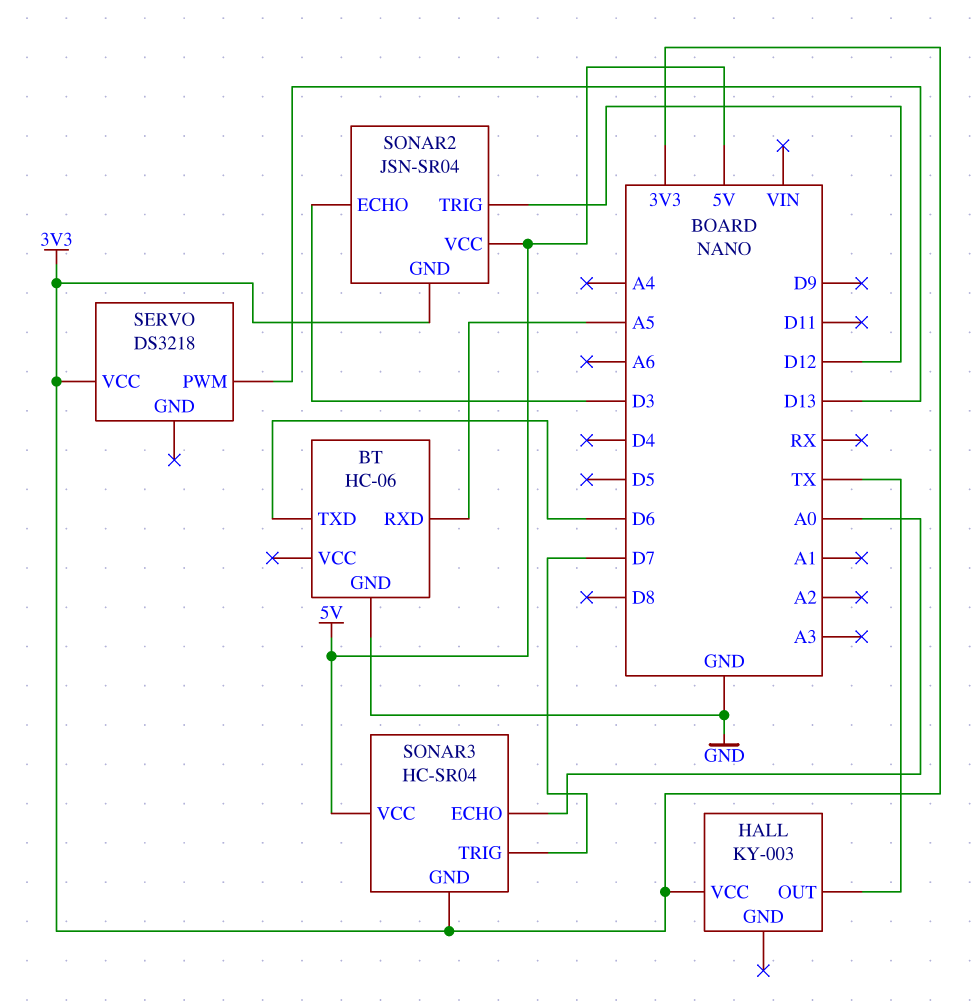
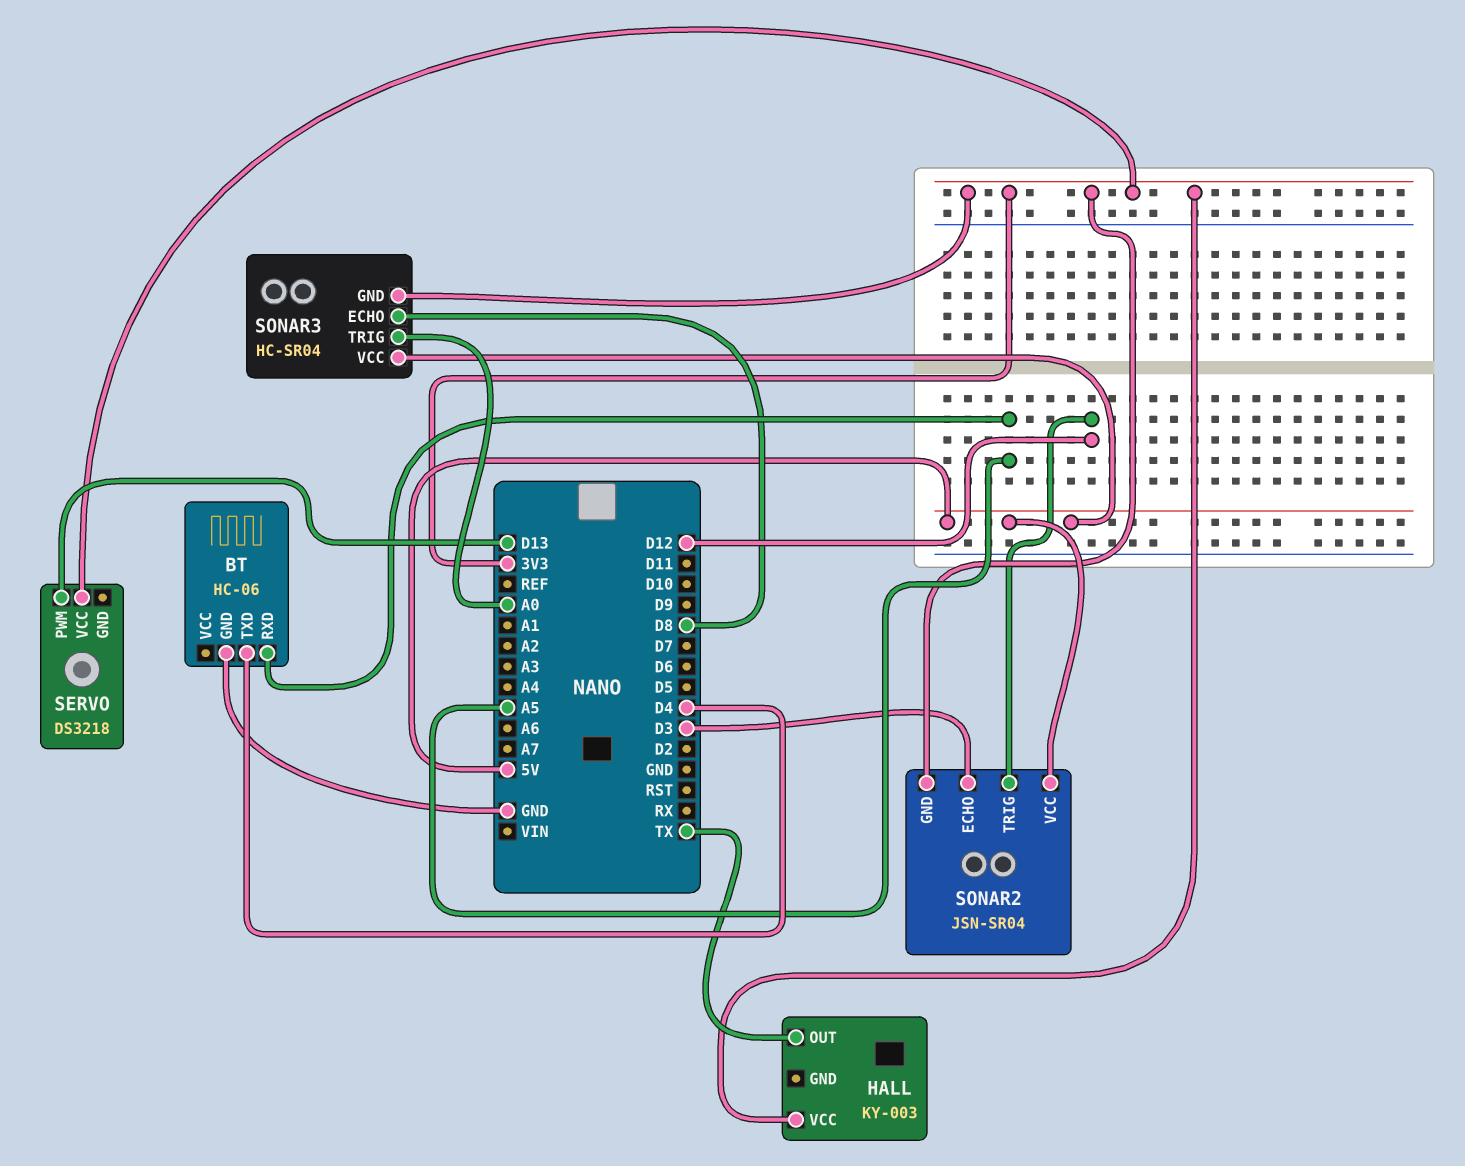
BT pin TXD: D6 -> D4
SONAR3 pin ECHO: A0 -> D8
SONAR3 pin TRIG: D7 -> A0

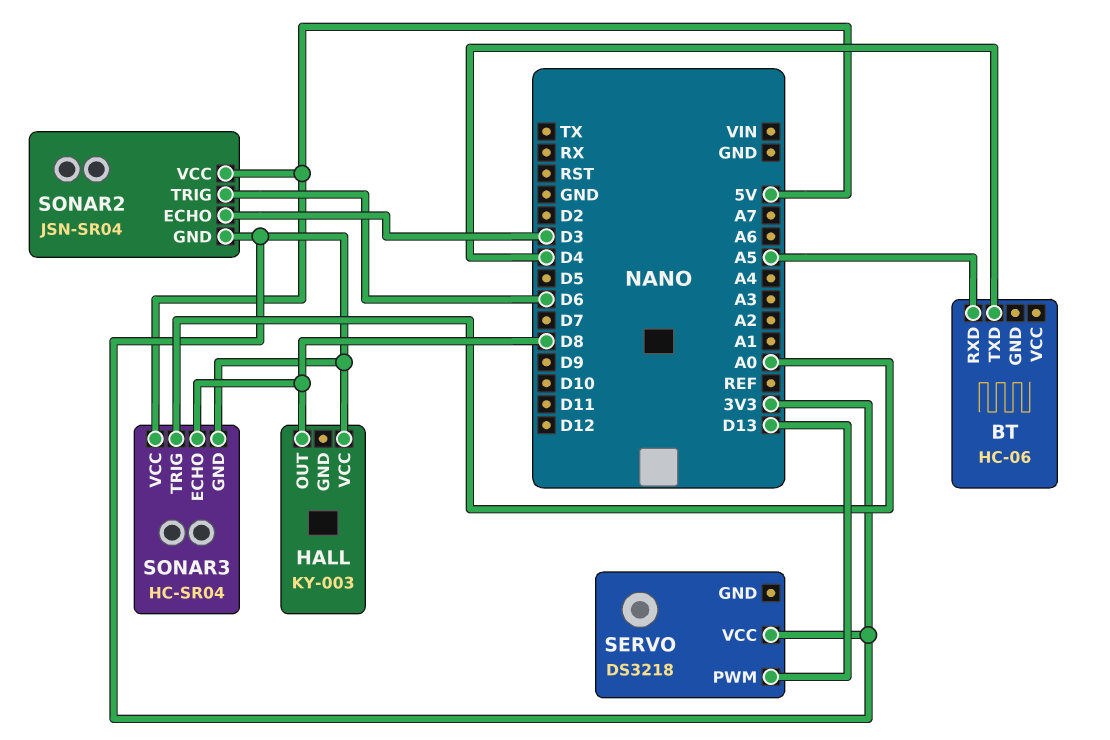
BT pin GND: GND -> none
HALL pin OUT: TX -> D8
SONAR2 pin TRIG: D12 -> D6

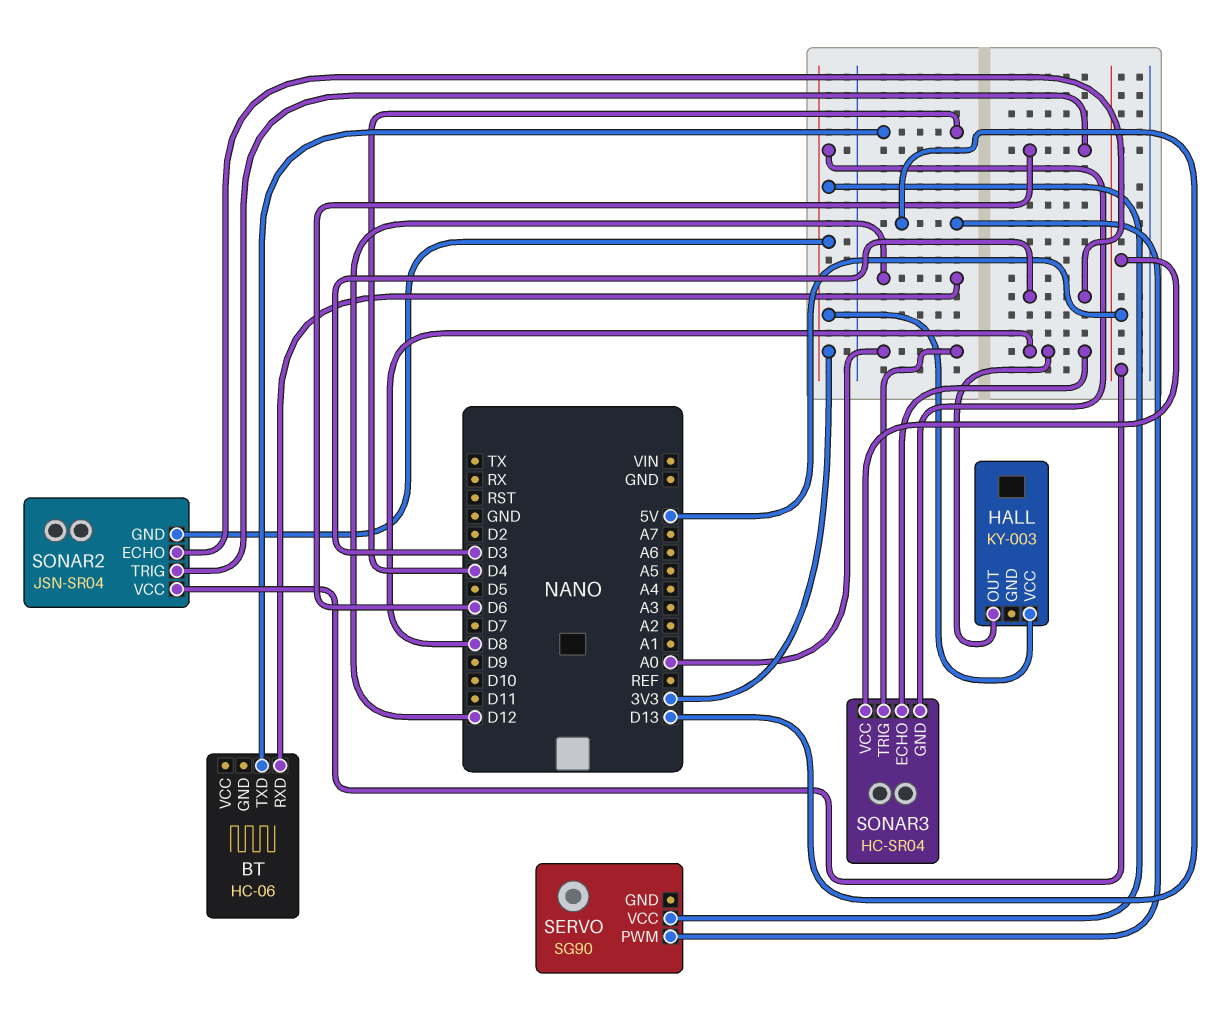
BT pin RXD: A5 -> D12
SERVO: DS3218 -> SG90

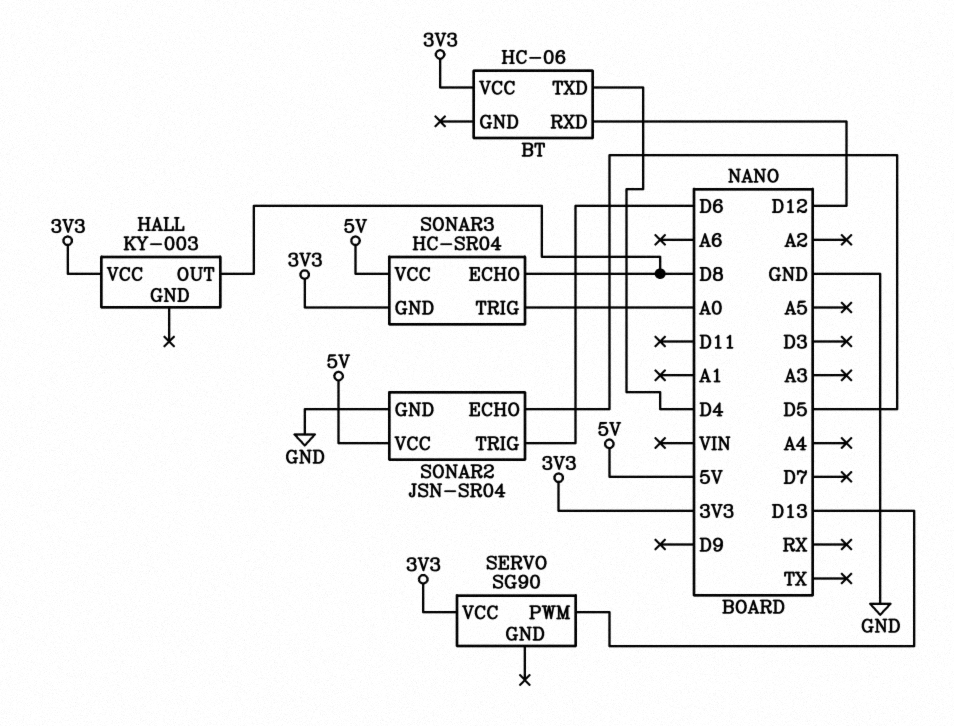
BT pin VCC: none -> 3V3
SONAR2 pin ECHO: D3 -> D5
SONAR2 pin GND: 3V3 -> GND

